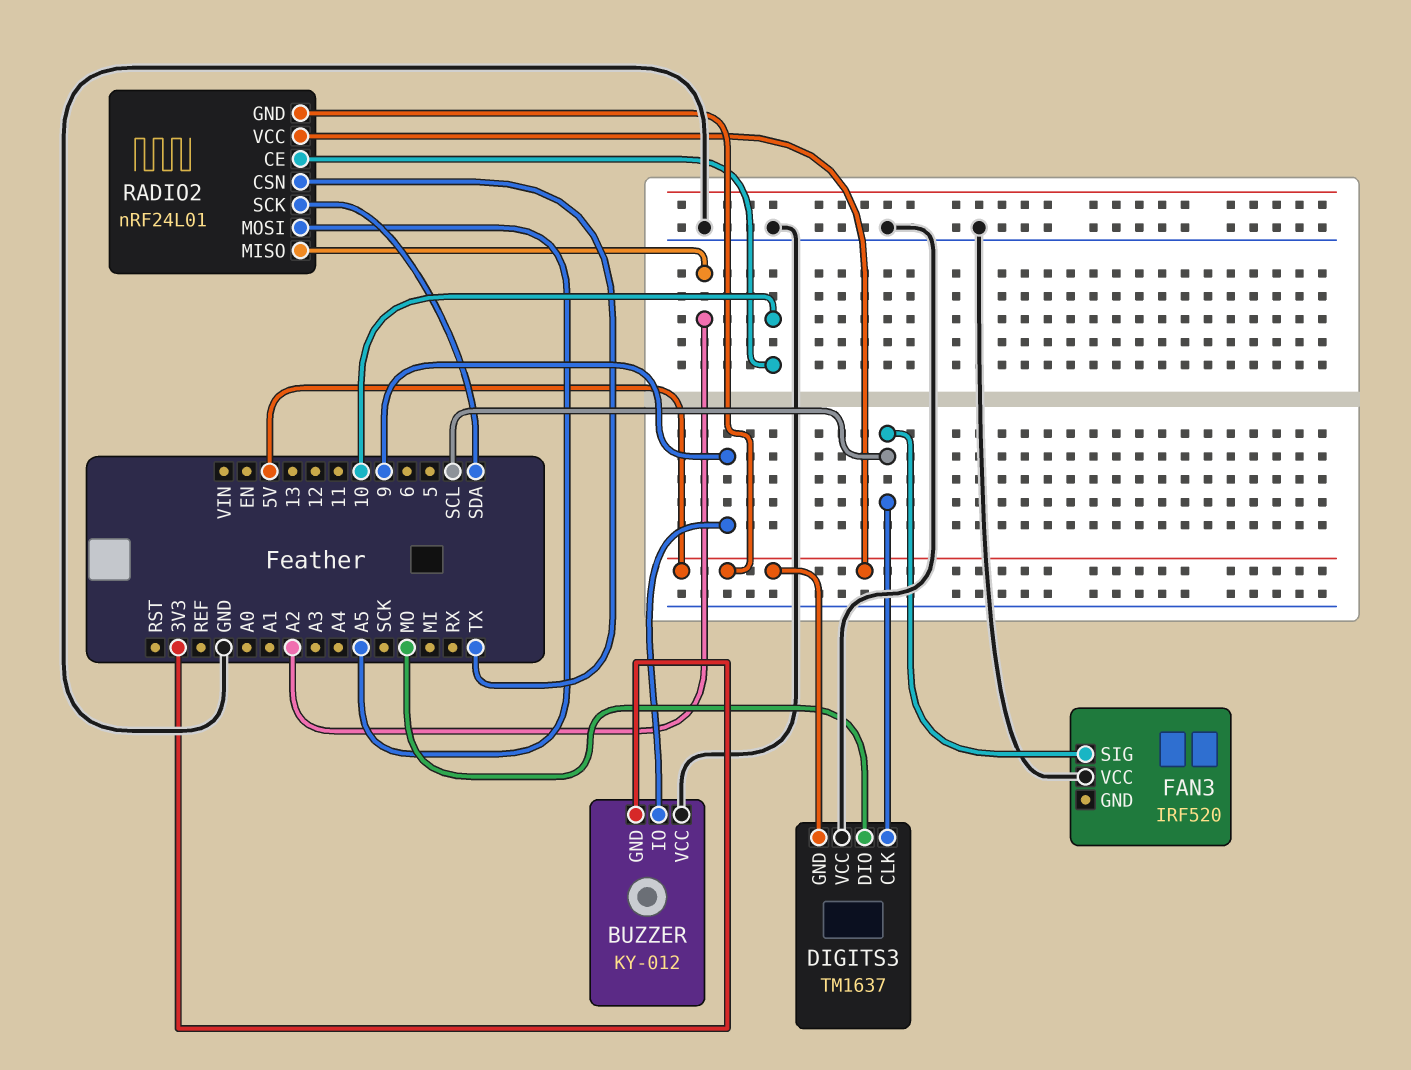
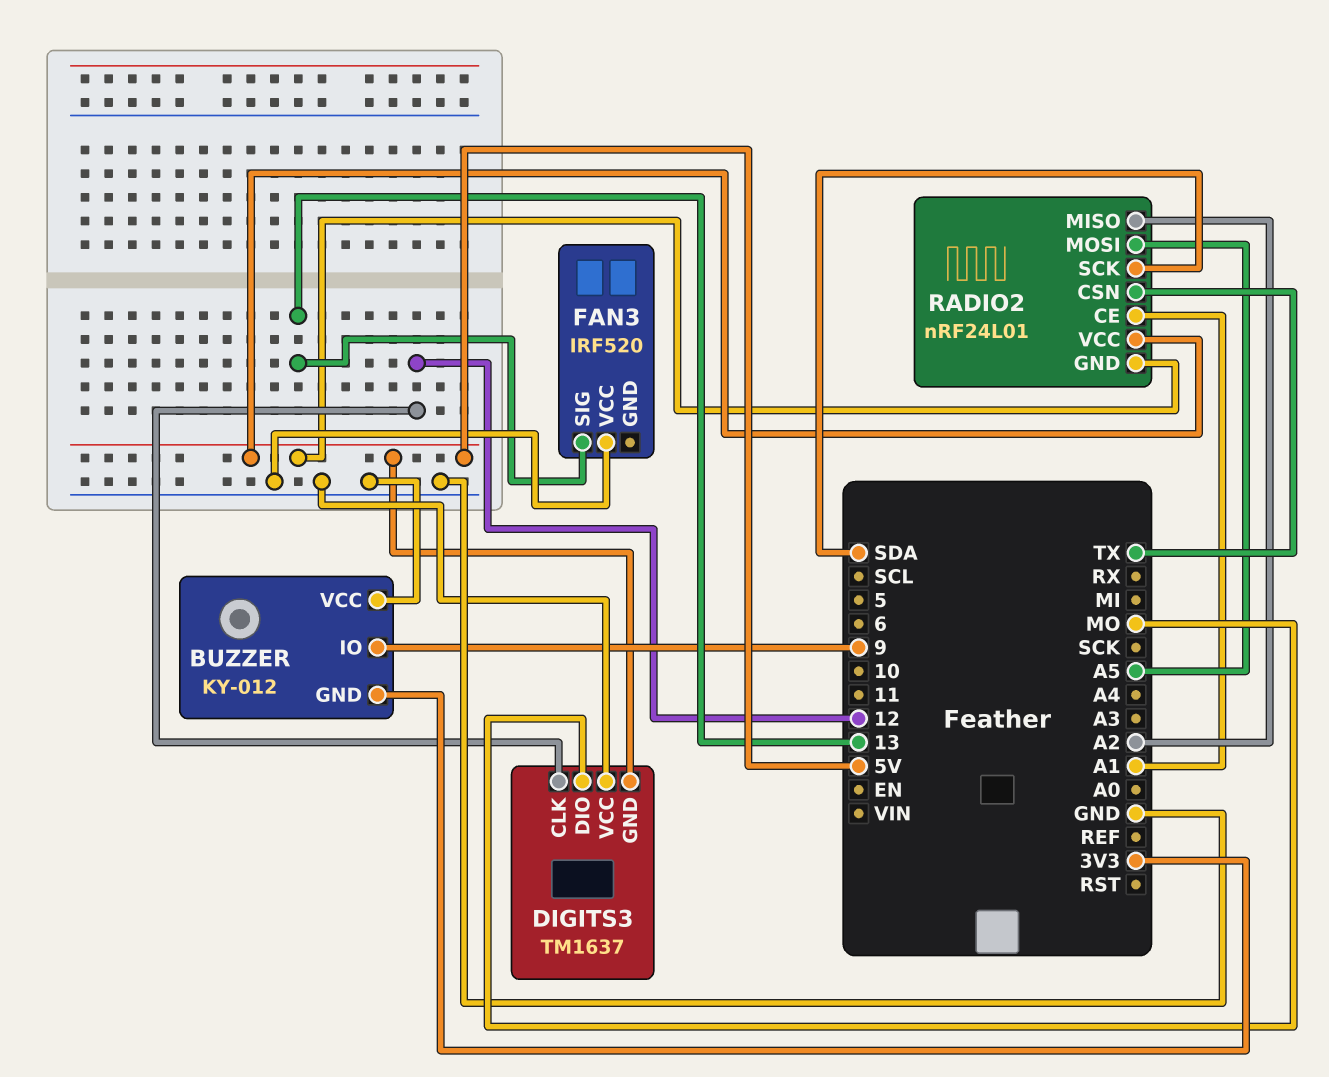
DIGITS3 pin CLK: SCL -> 12
FAN3 pin SIG: SCL -> 13
RADIO2 pin CE: 10 -> A1

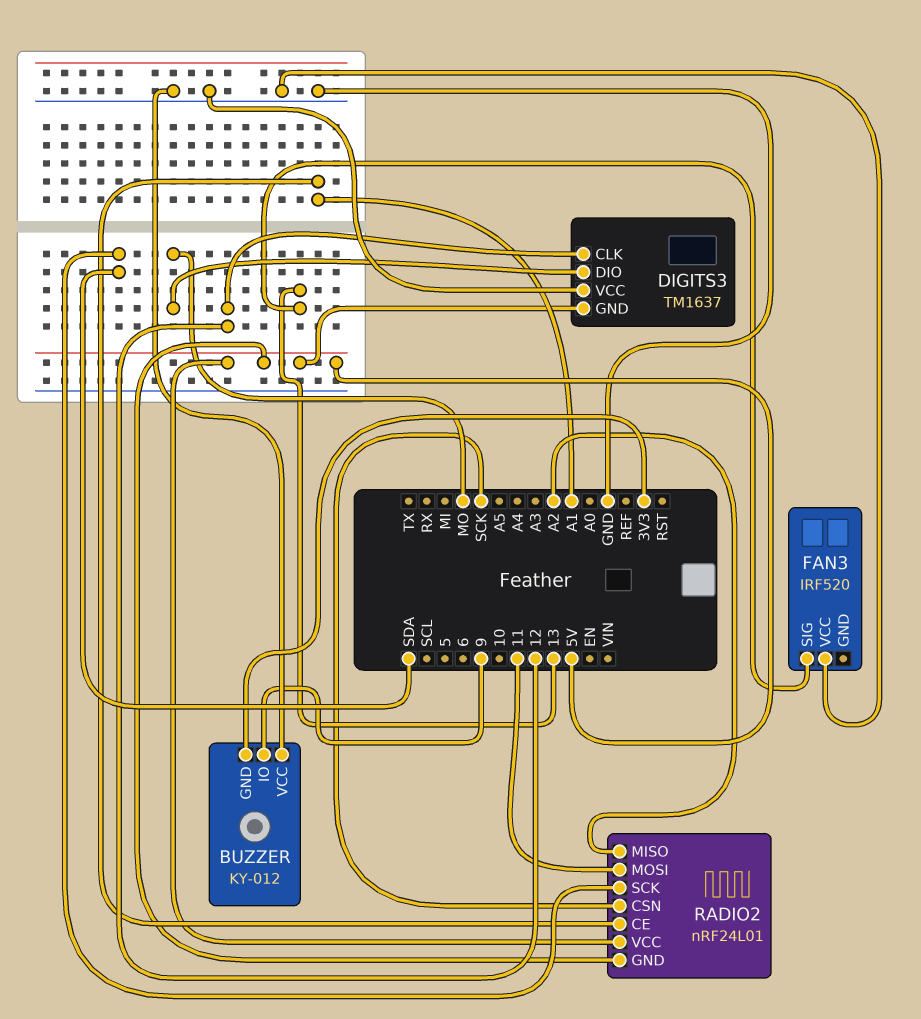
RADIO2 pin CSN: TX -> SCK
RADIO2 pin MOSI: A5 -> 11

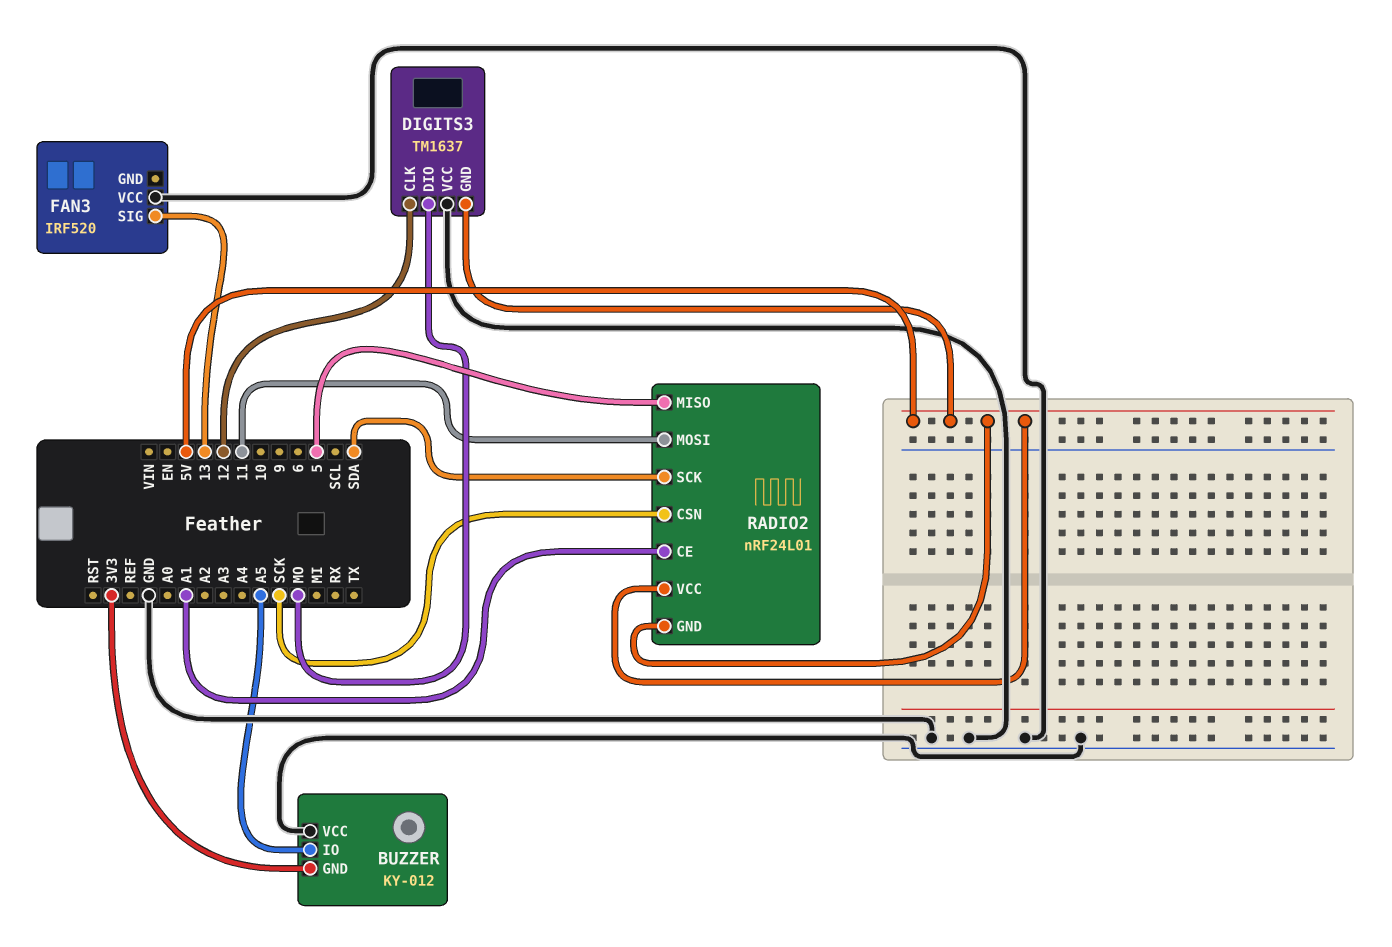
BUZZER pin IO: 9 -> A5
RADIO2 pin MISO: A2 -> 5

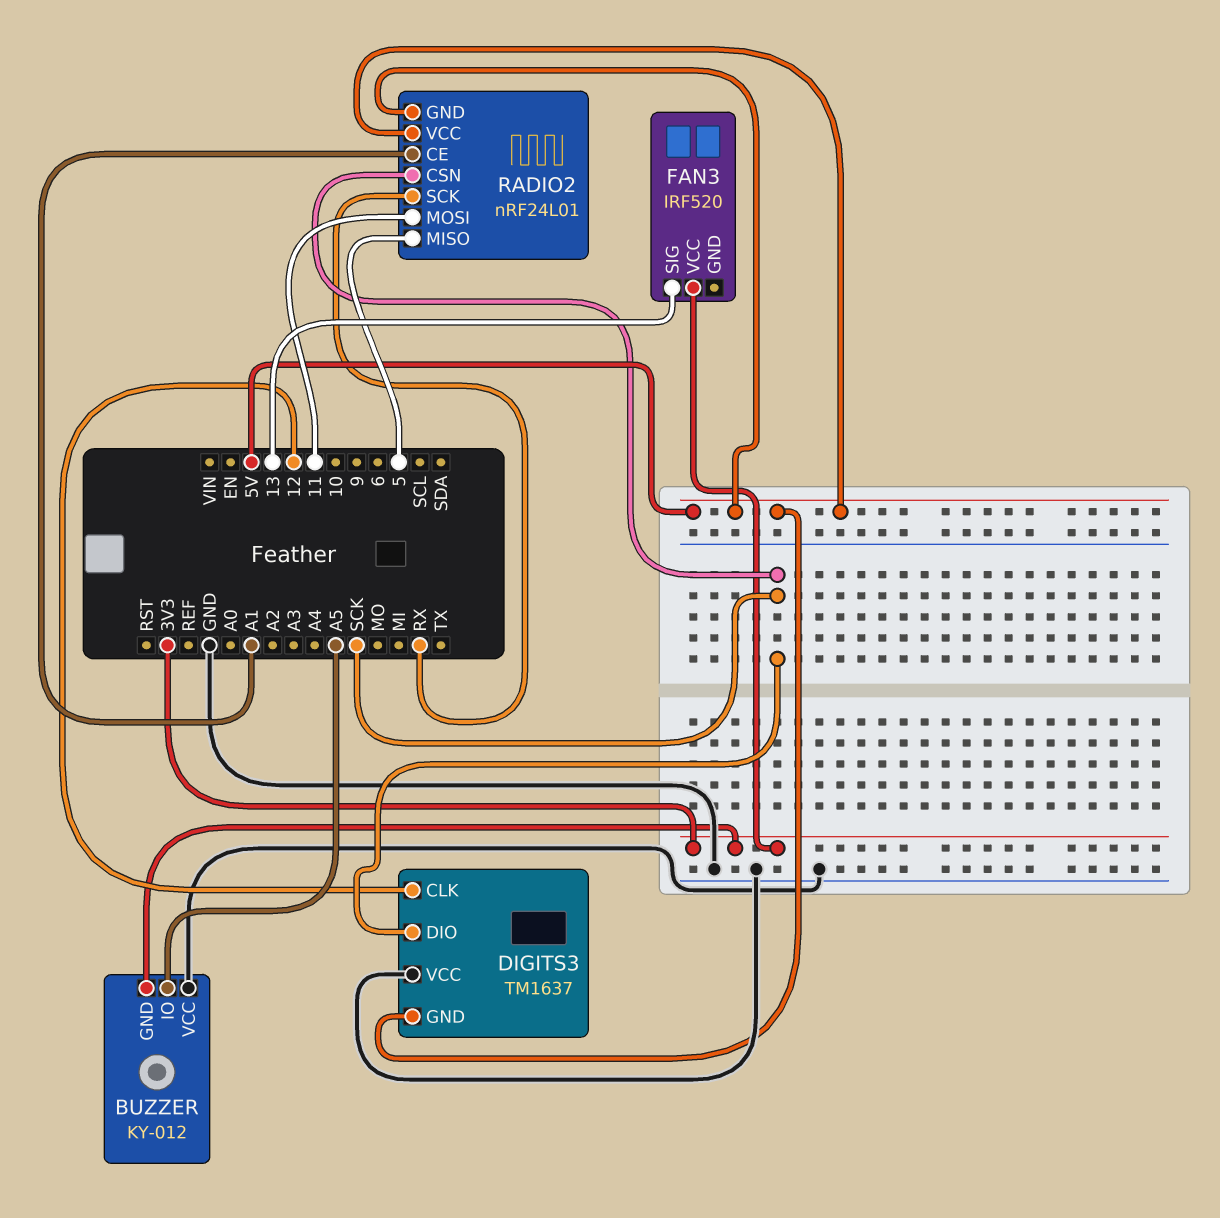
DIGITS3 pin DIO: MO -> SCK
FAN3 pin VCC: GND -> 3V3
RADIO2 pin SCK: SDA -> RX

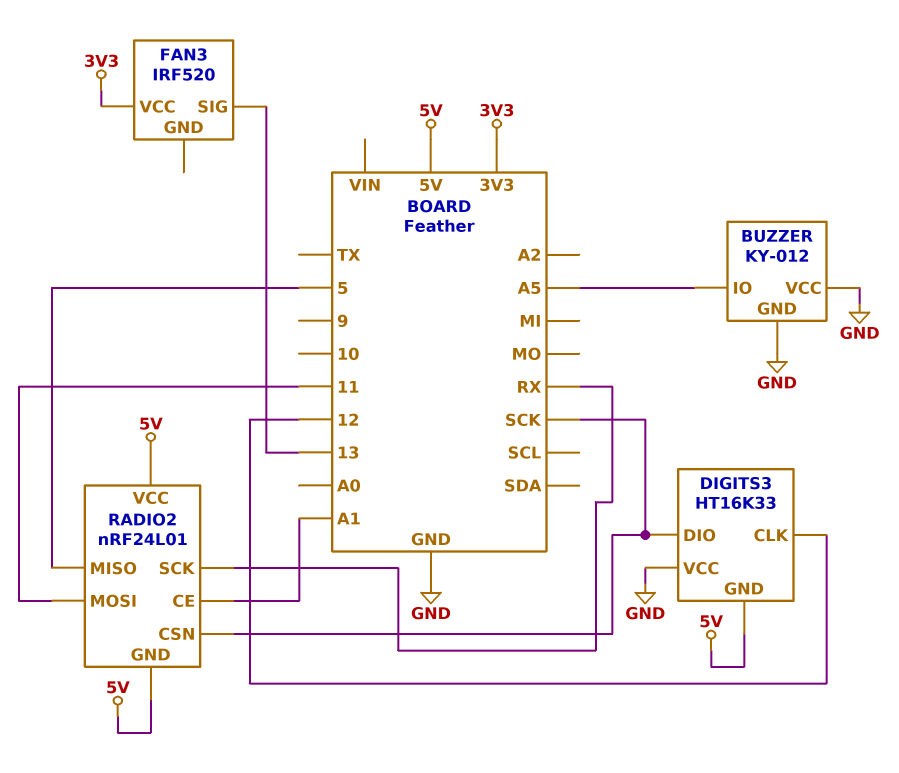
BUZZER pin GND: 3V3 -> GND
DIGITS3: TM1637 -> HT16K33

